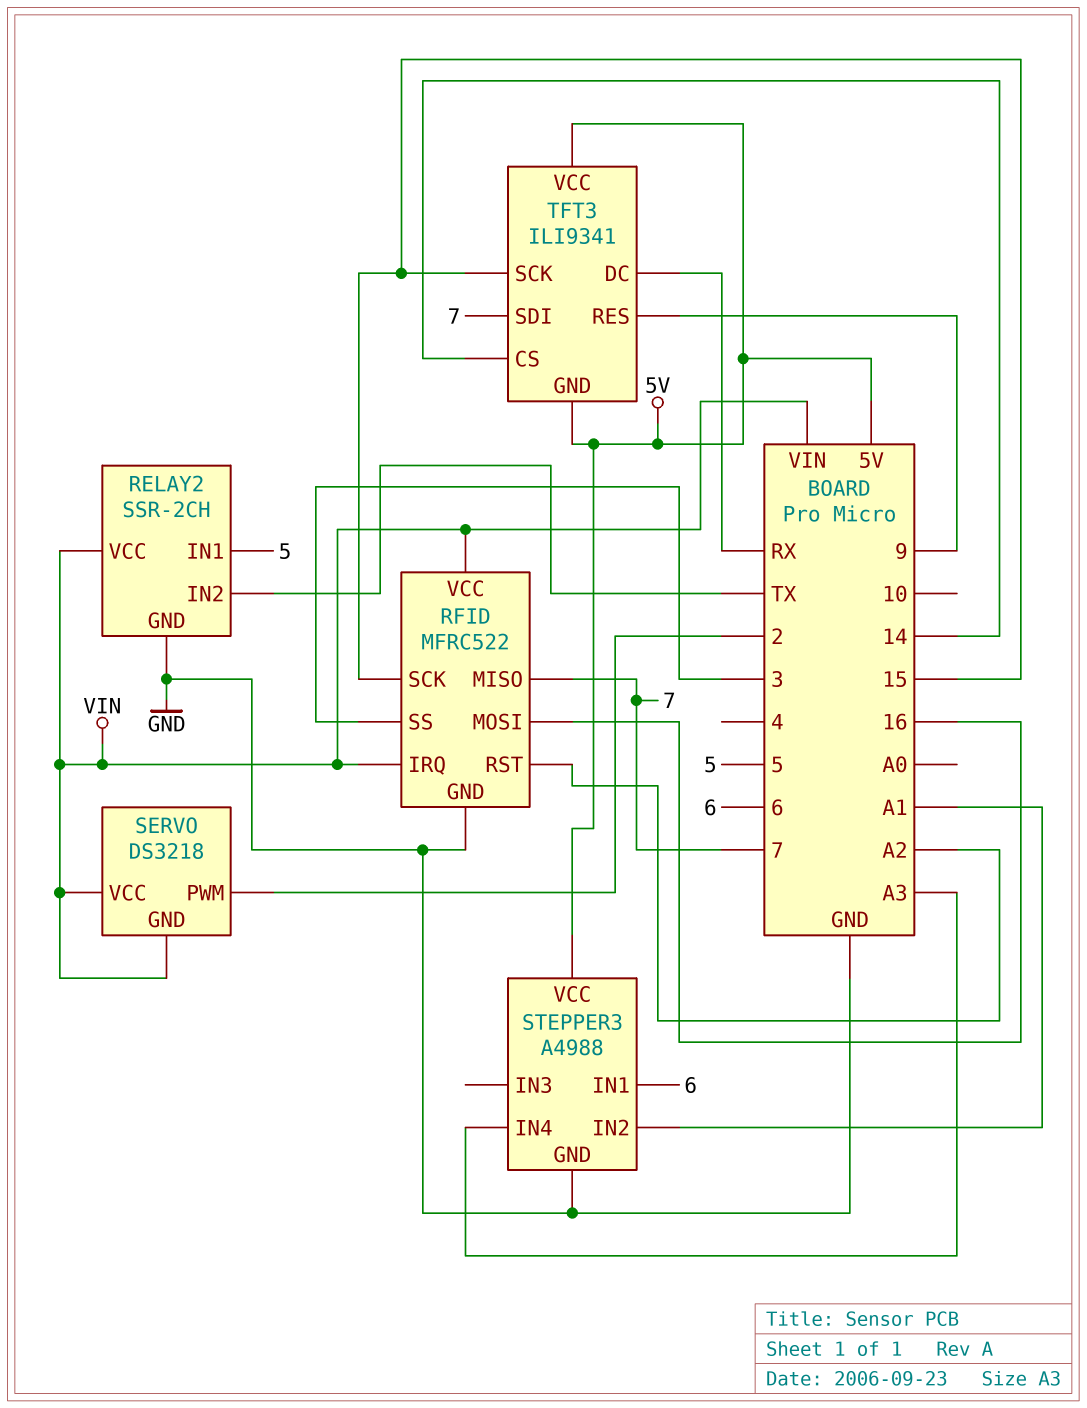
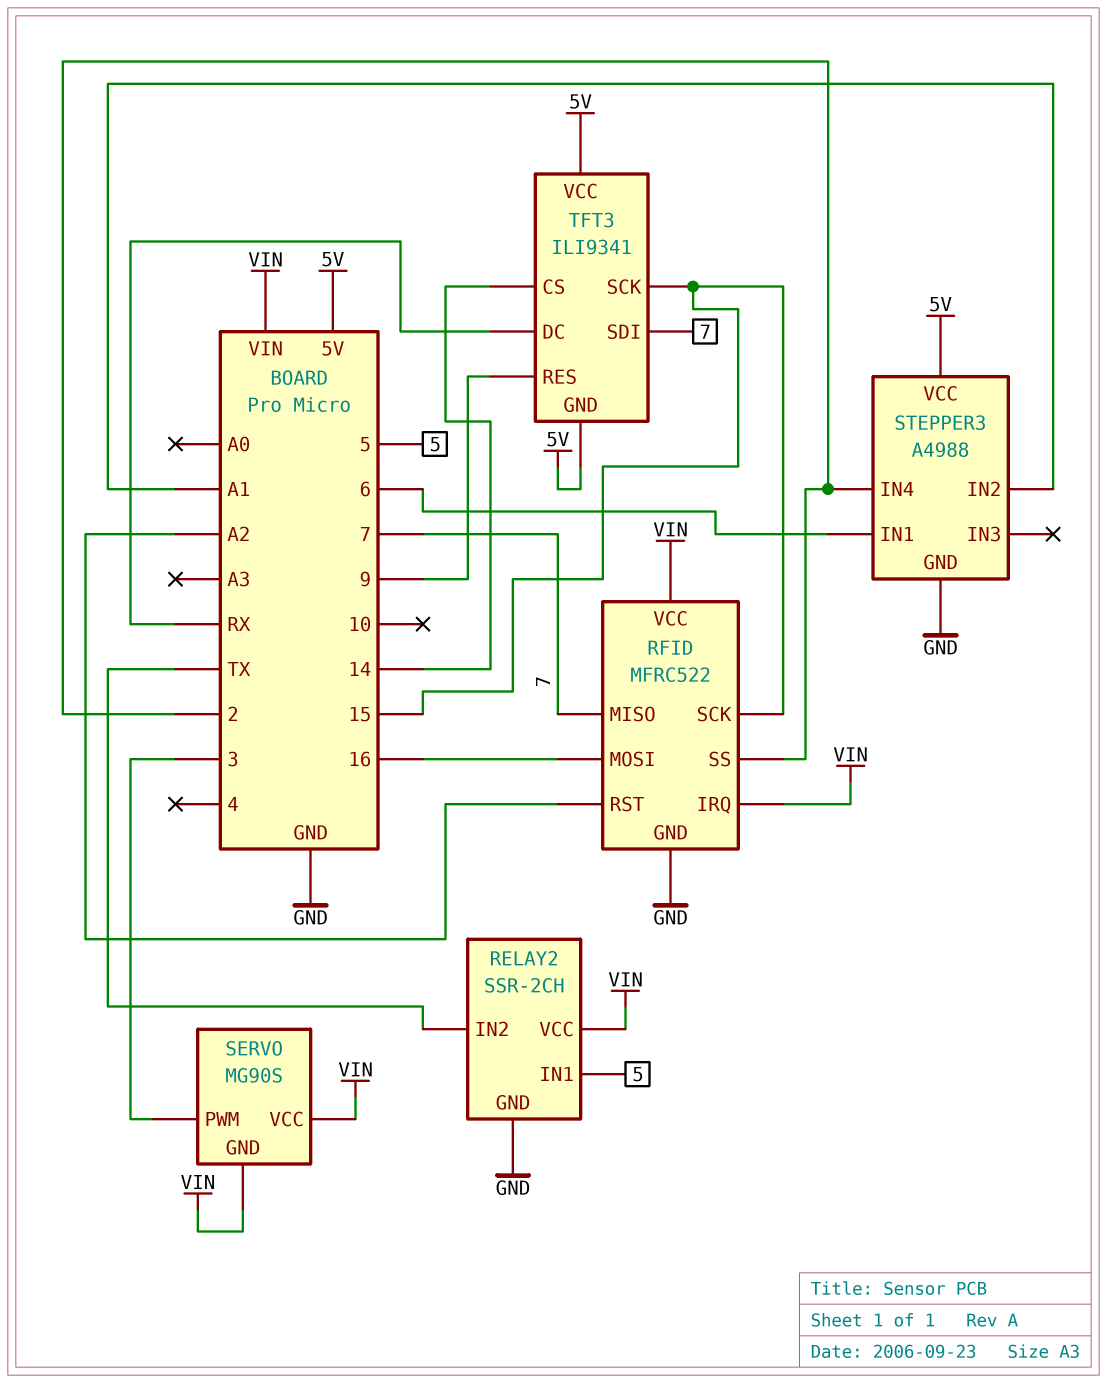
RFID pin SS: 3 -> 2
SERVO: DS3218 -> MG90S
SERVO pin PWM: 2 -> 3
STEPPER3 pin IN4: A3 -> 2

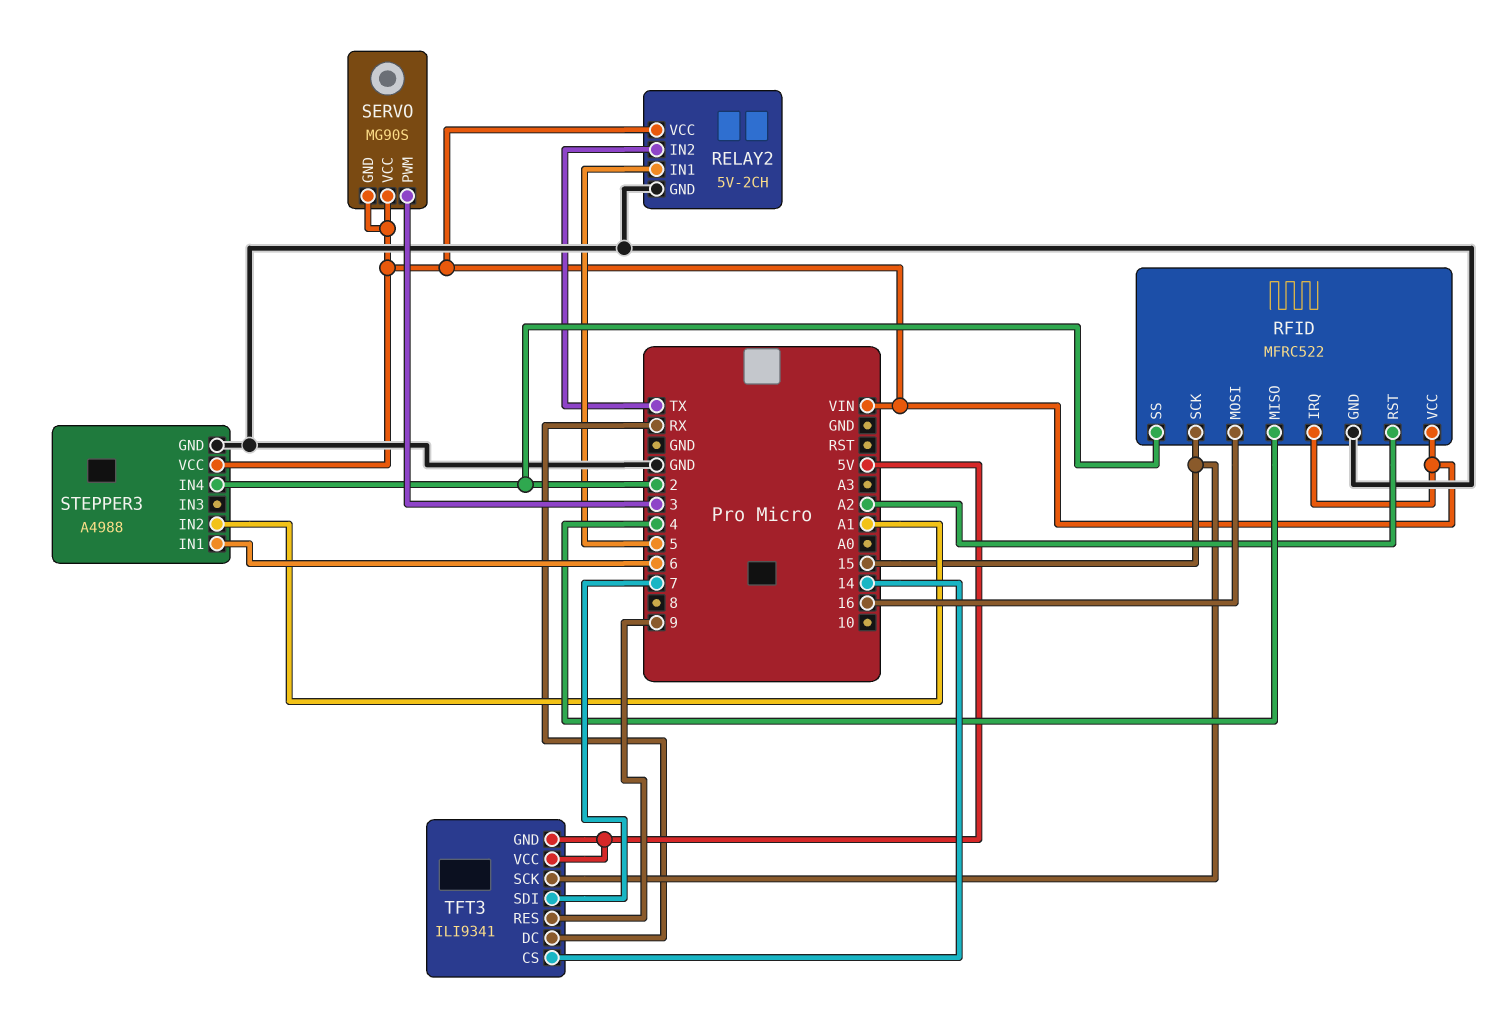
RELAY2: SSR-2CH -> 5V-2CH
RFID pin MISO: 7 -> 4
STEPPER3 pin VCC: 5V -> VIN

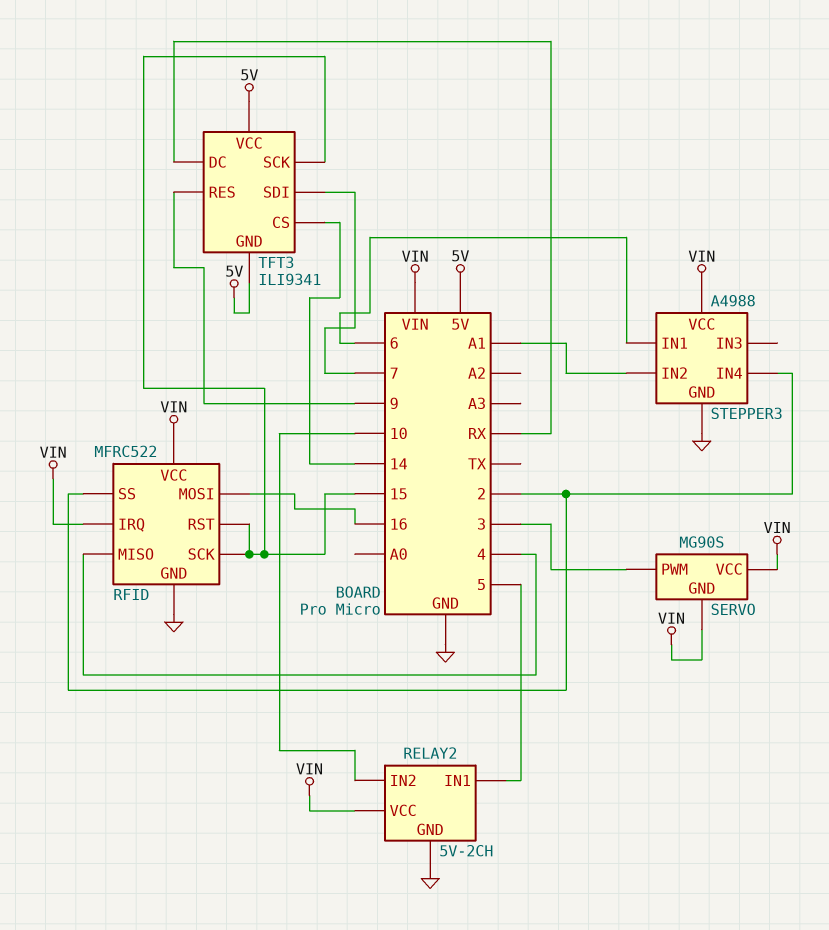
RELAY2 pin IN2: TX -> 10
RFID pin RST: A2 -> 15

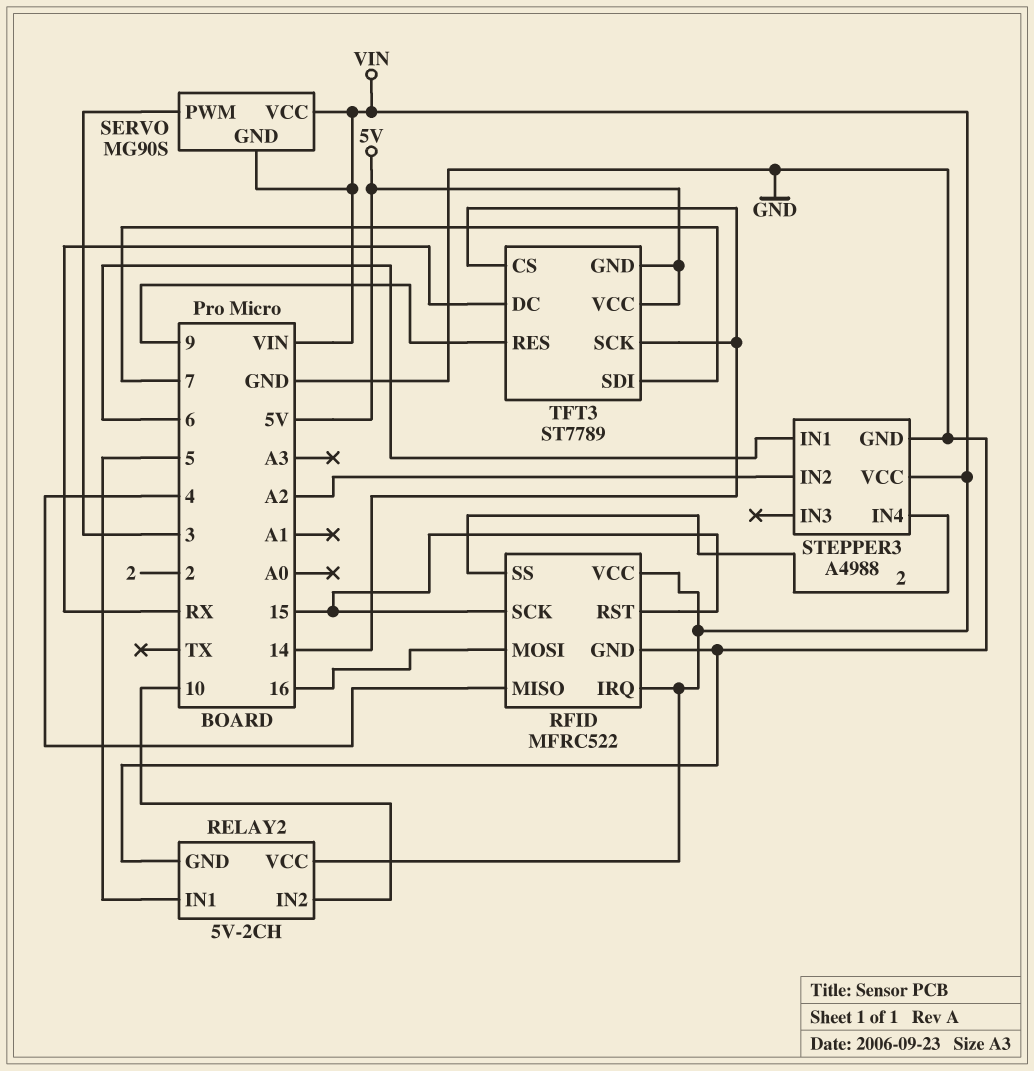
STEPPER3 pin IN2: A1 -> A2
TFT3: ILI9341 -> ST7789
TFT3 pin SCK: 15 -> 14

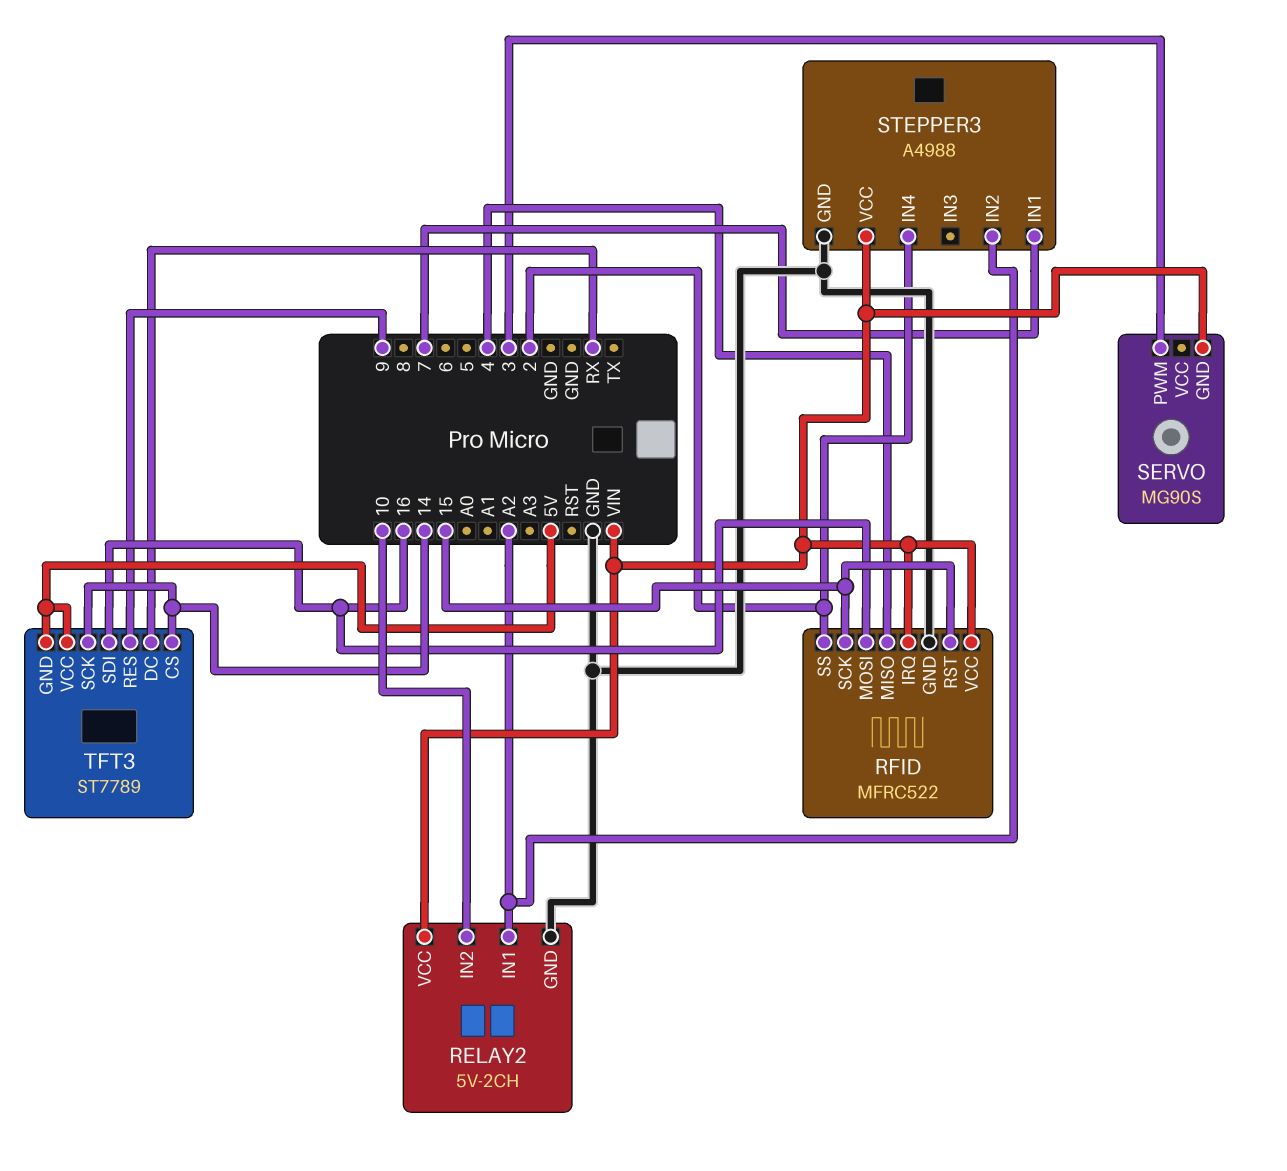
RELAY2 pin IN1: 5 -> A2
SERVO pin VCC: VIN -> none
STEPPER3 pin IN1: 6 -> 7
TFT3 pin SDI: 7 -> 16

